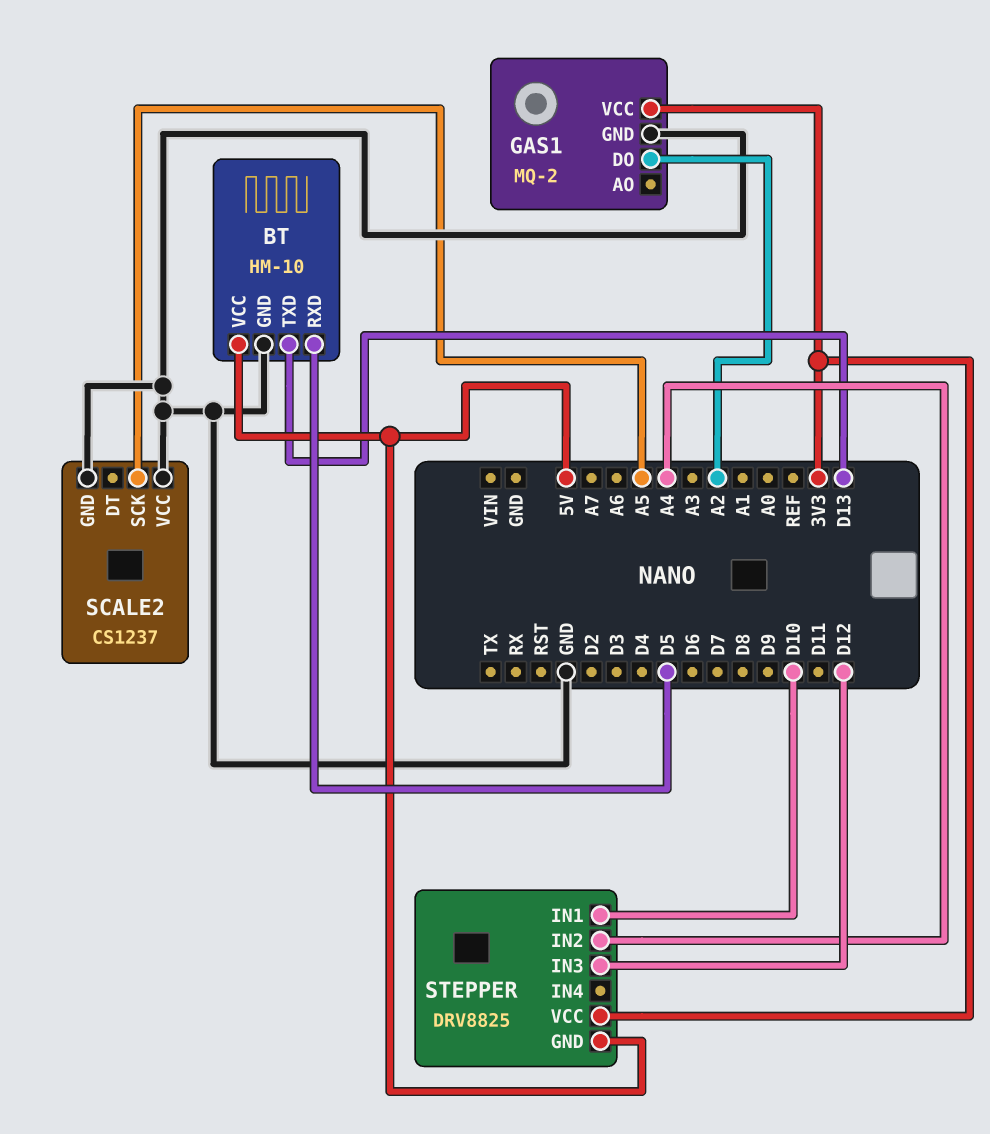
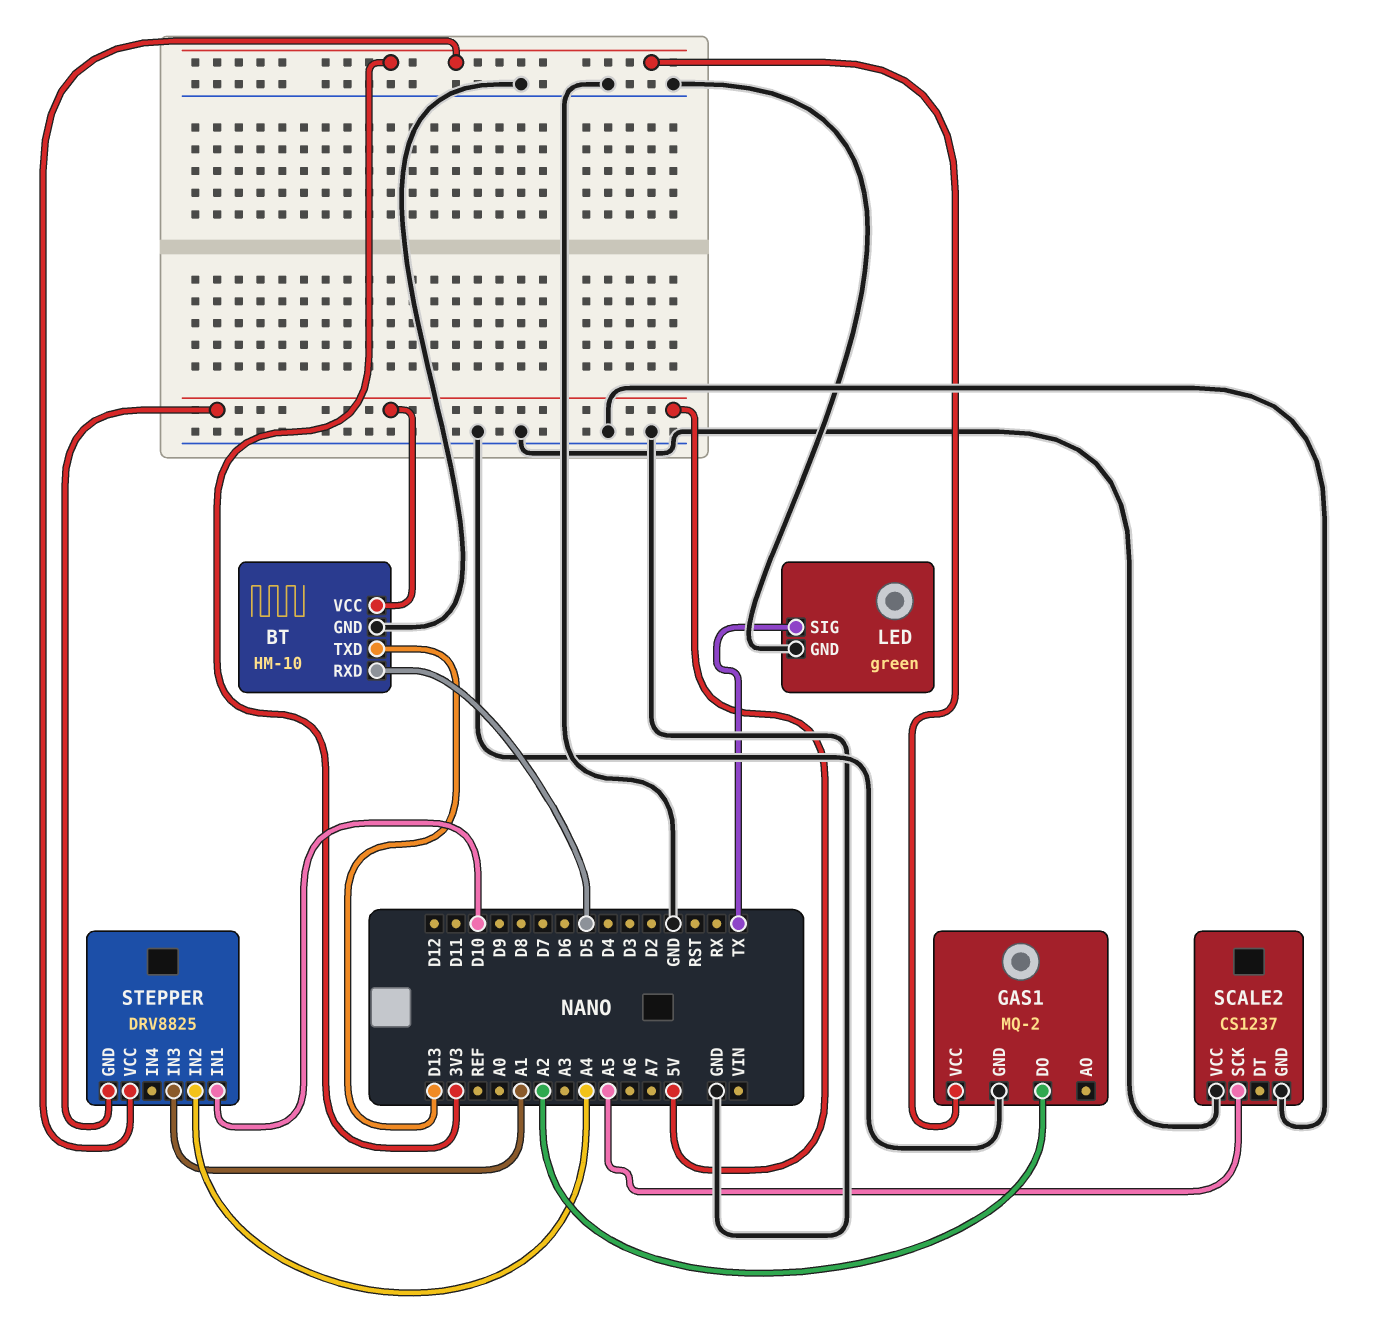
LED: none -> green
LED pin GND: none -> GND
LED pin SIG: none -> TX
STEPPER pin IN3: D12 -> A1

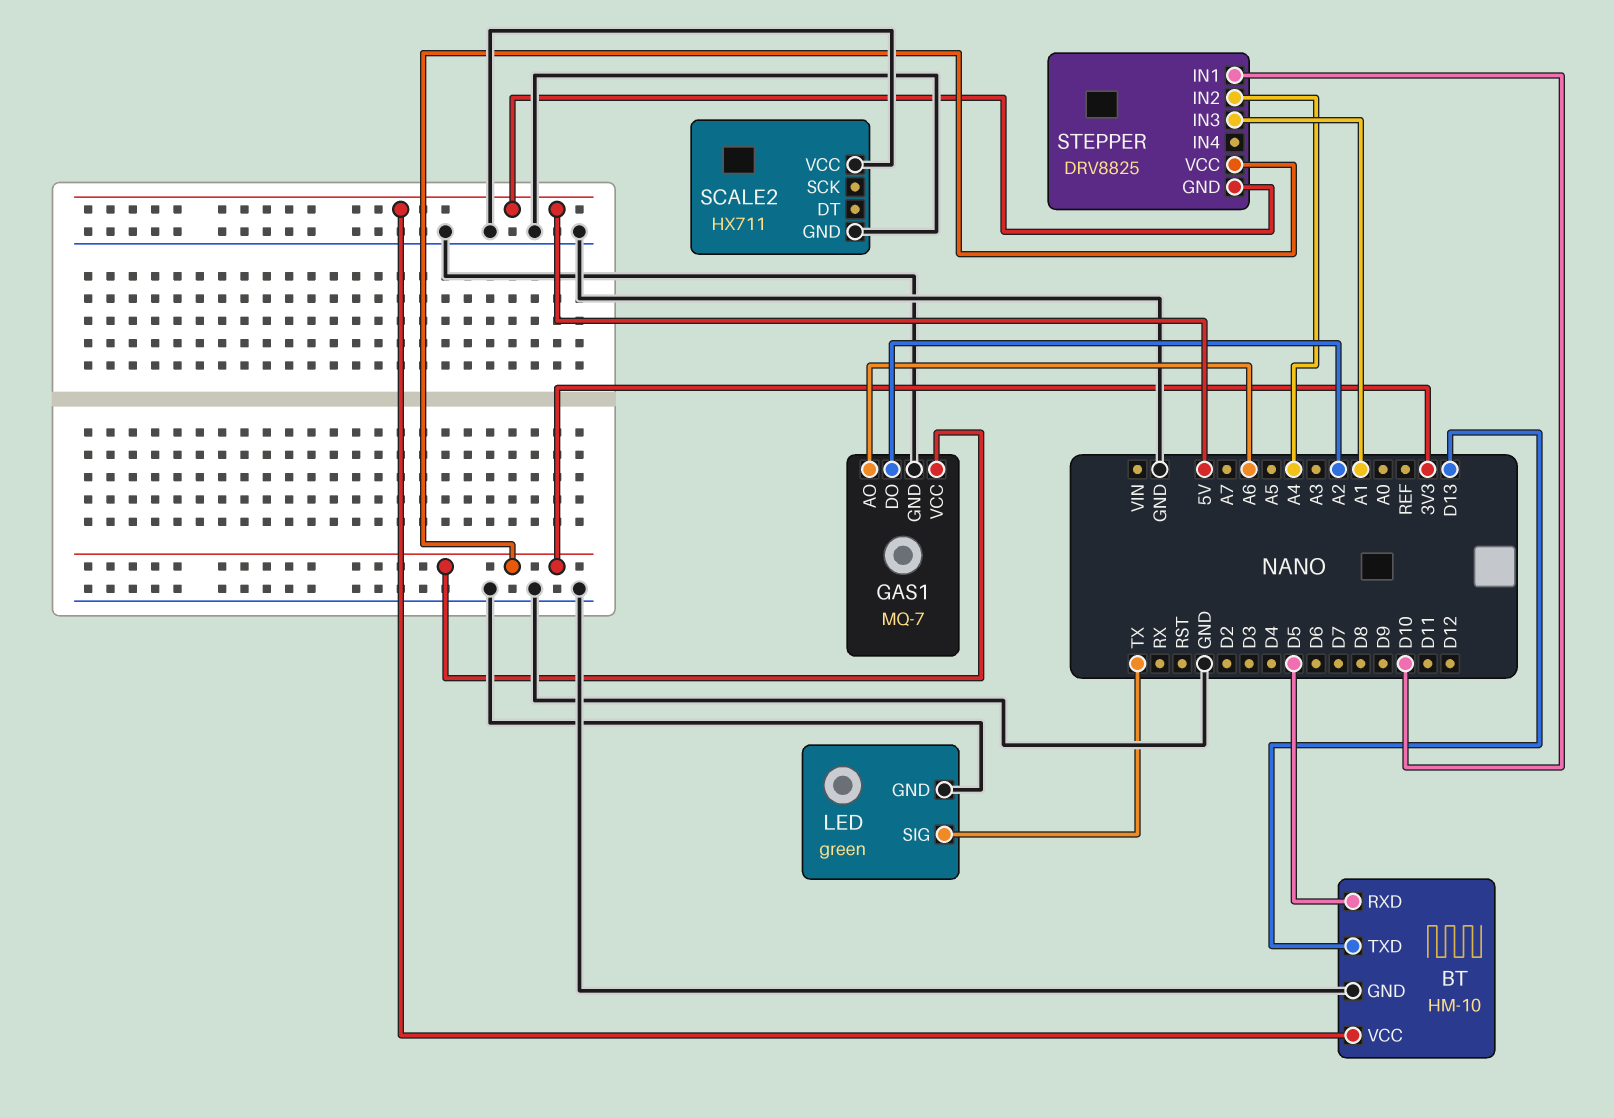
GAS1: MQ-2 -> MQ-7
GAS1 pin AO: none -> A6
SCALE2: CS1237 -> HX711
SCALE2 pin SCK: A5 -> none

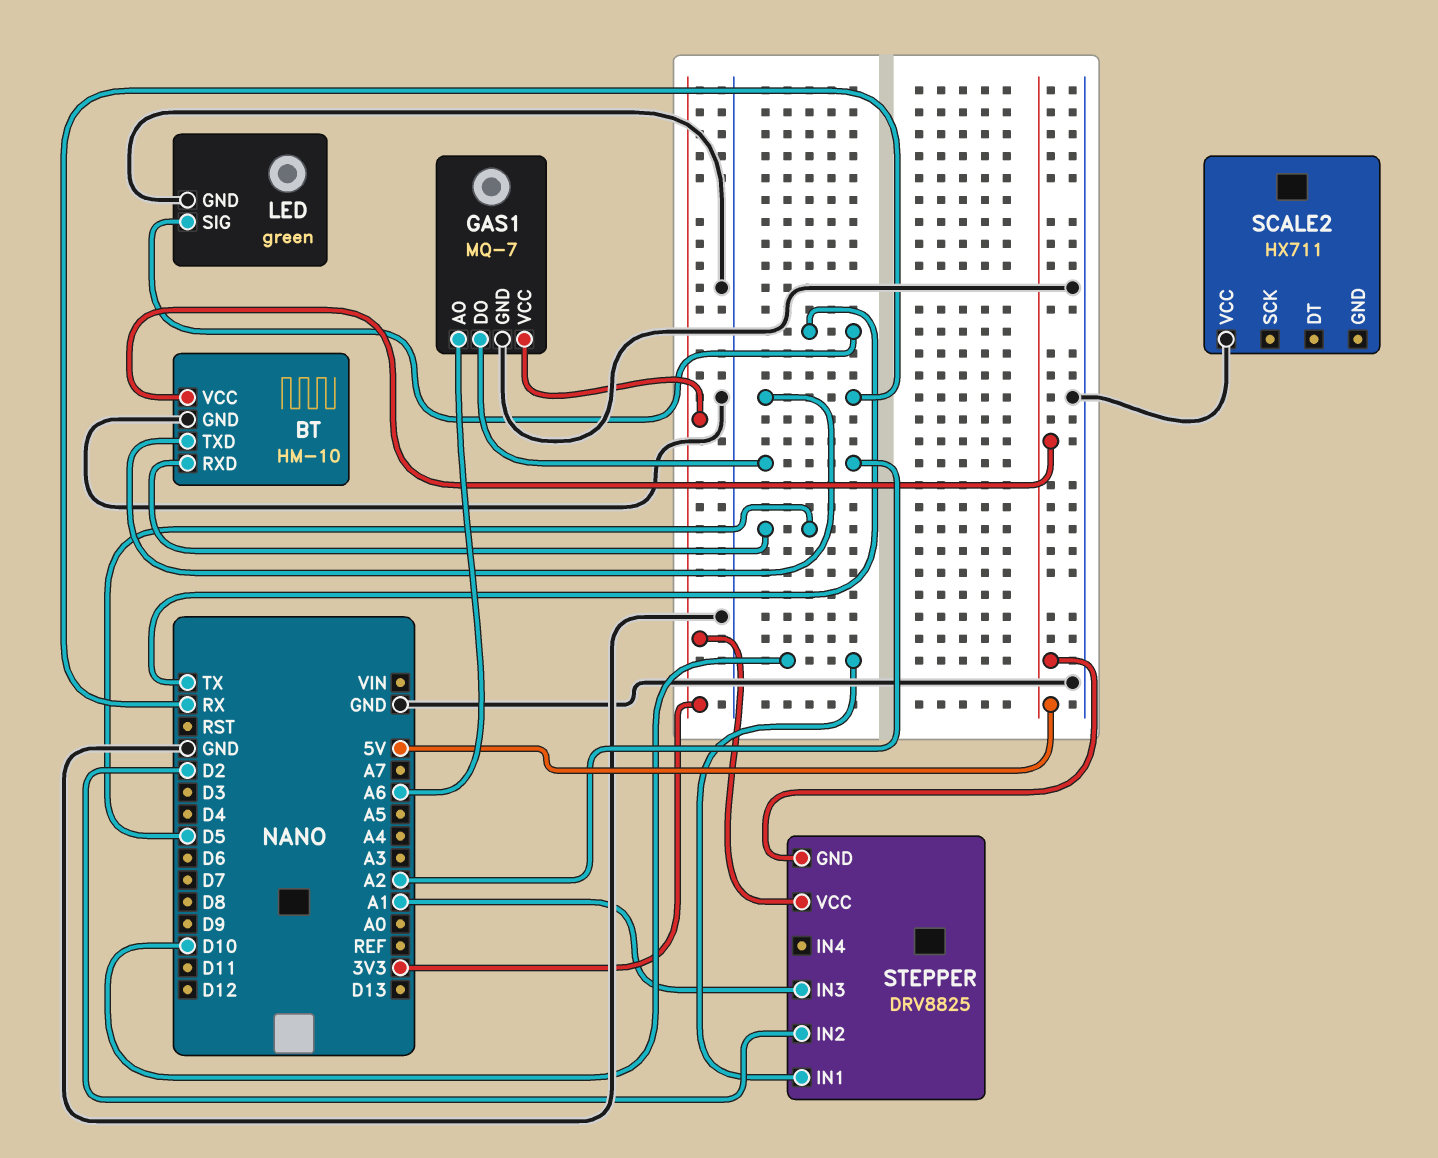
BT pin TXD: D13 -> RX
SCALE2 pin GND: GND -> none
STEPPER pin IN2: A4 -> D2

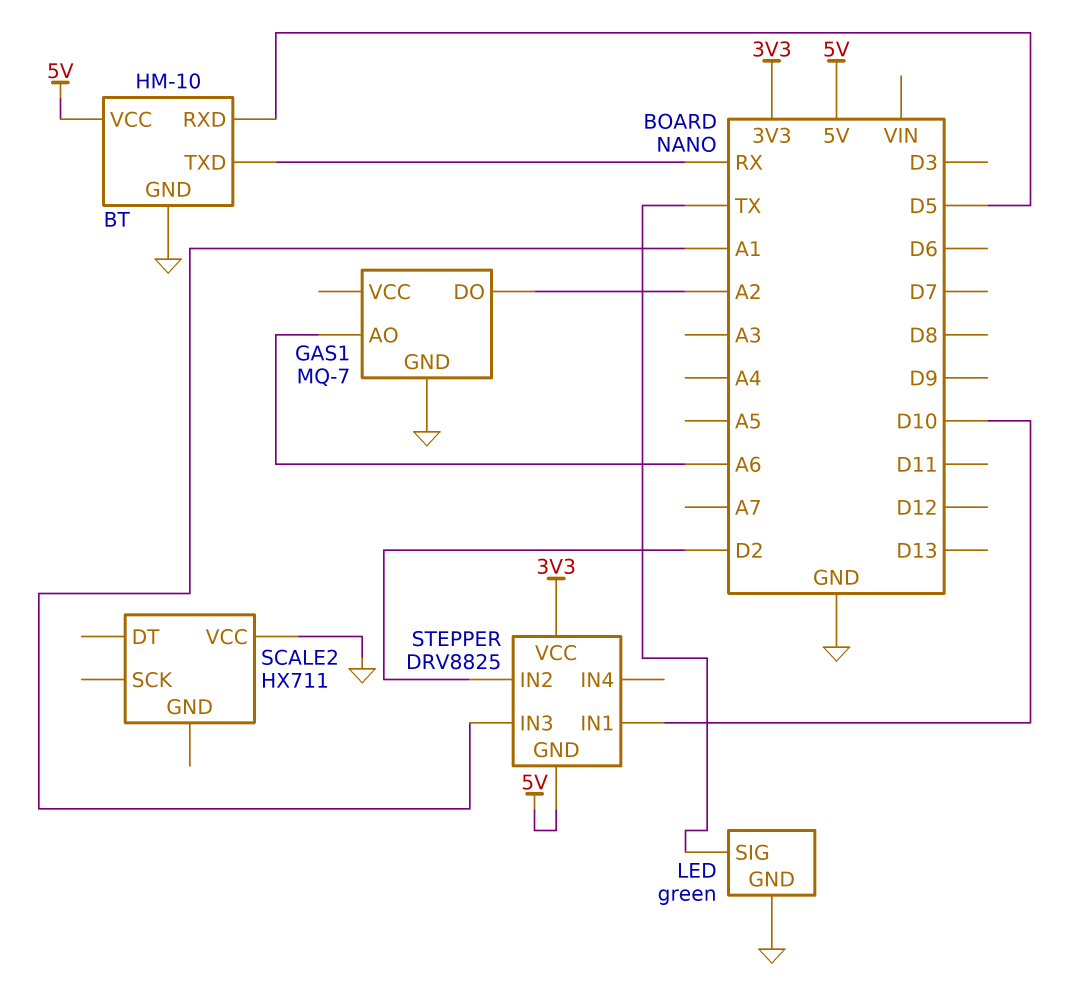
GAS1 pin VCC: 3V3 -> none

